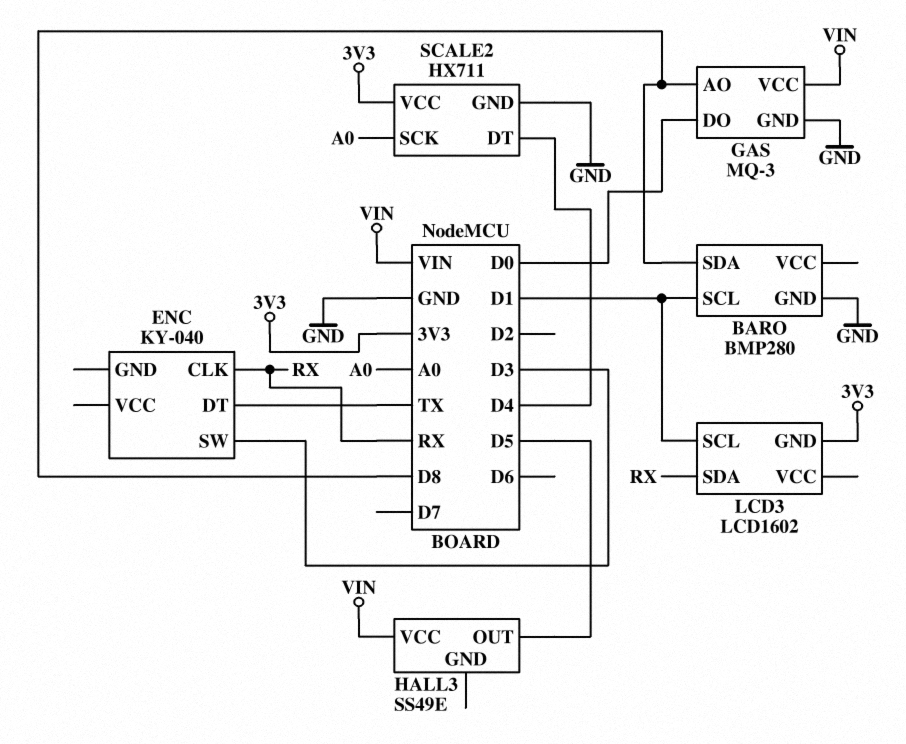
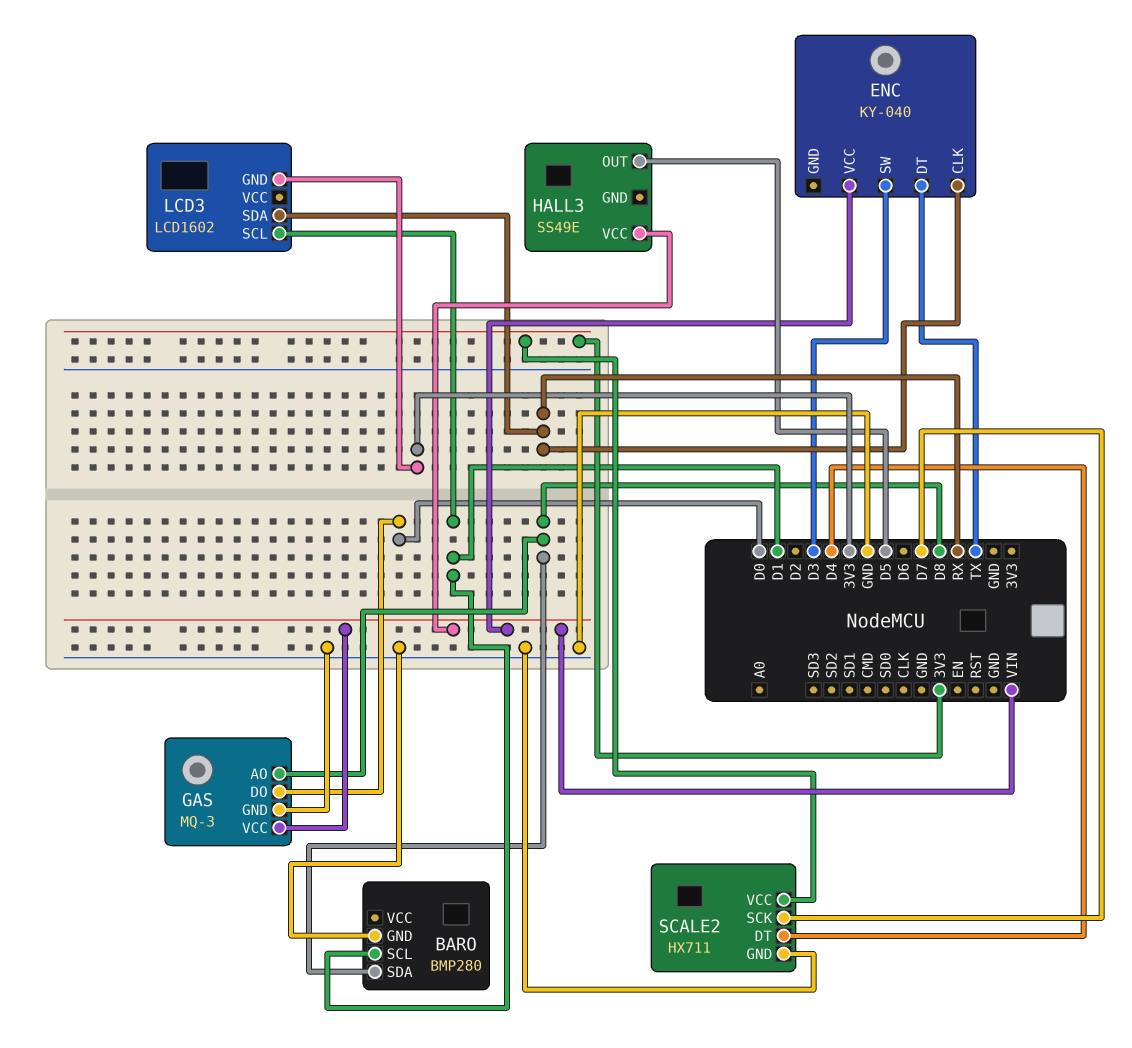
ENC pin VCC: none -> VIN
SCALE2 pin SCK: A0 -> D7

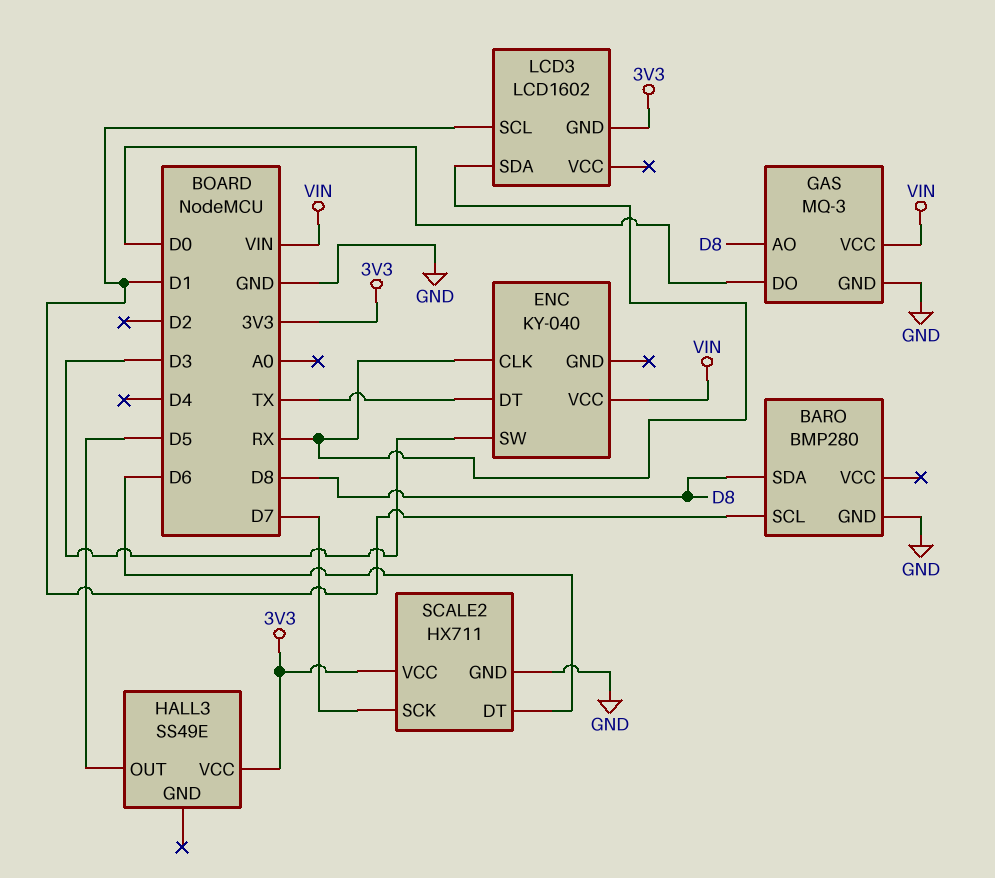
HALL3 pin VCC: VIN -> 3V3
SCALE2 pin DT: D4 -> D6

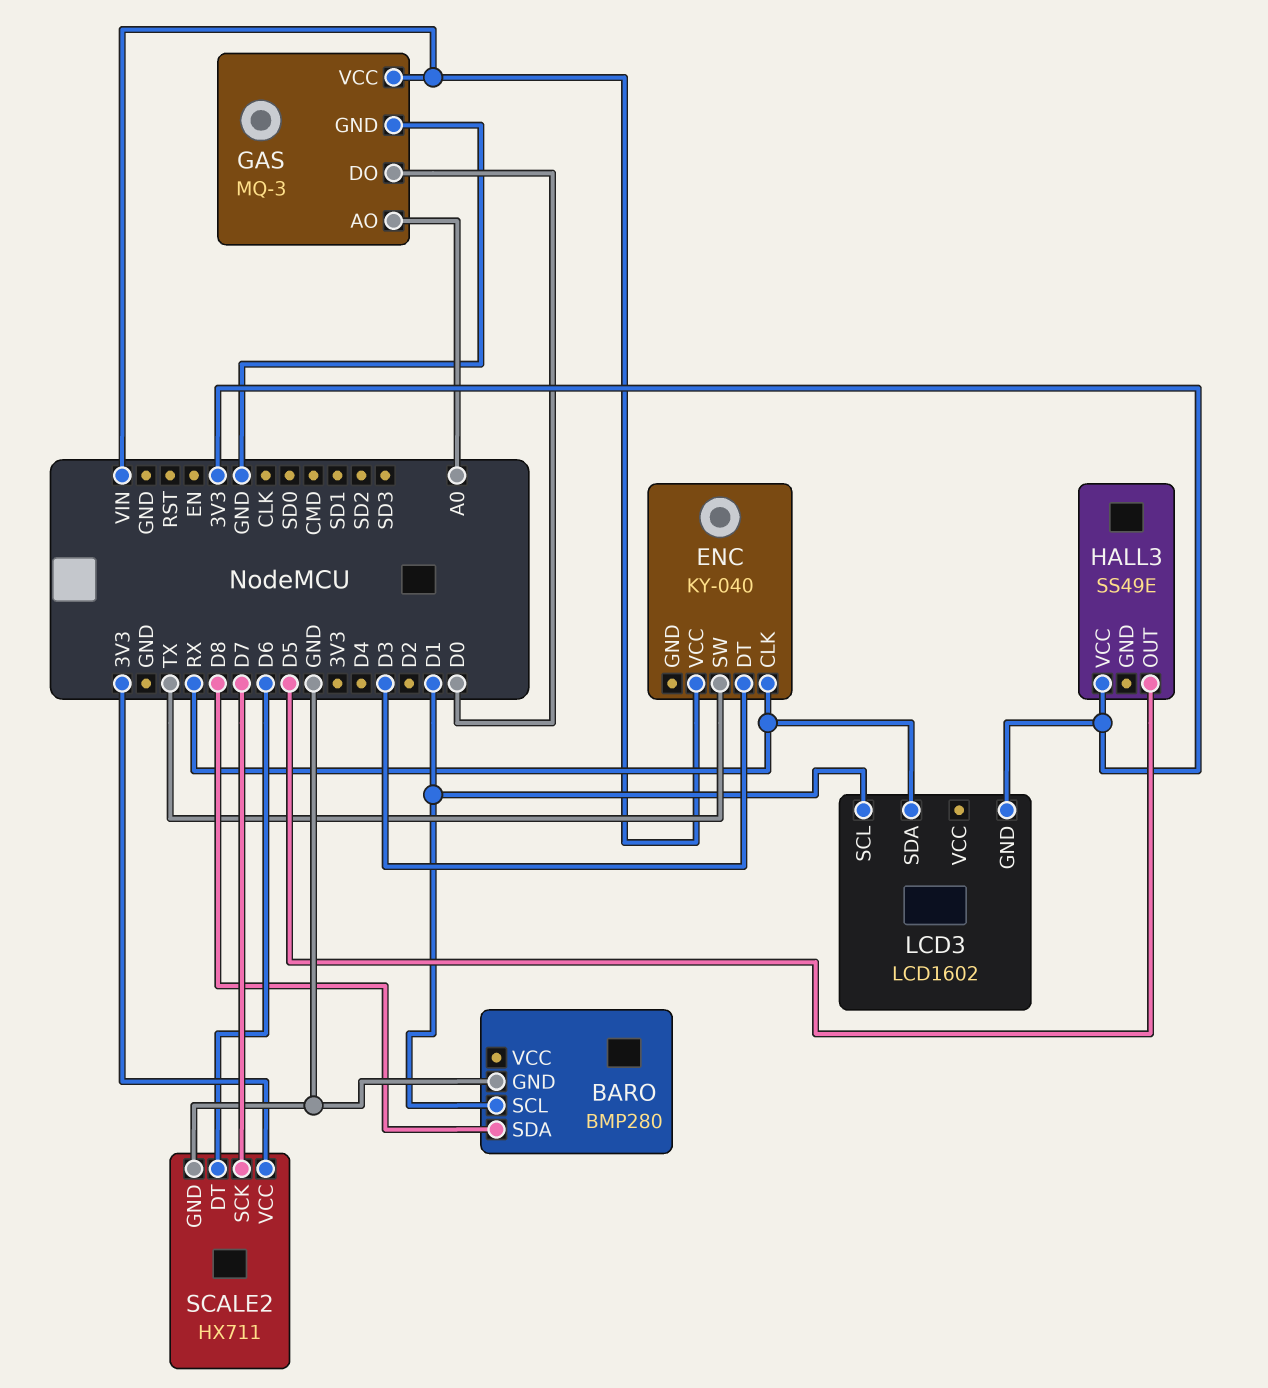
ENC pin DT: TX -> D3
ENC pin SW: D3 -> TX
GAS pin AO: D8 -> A0

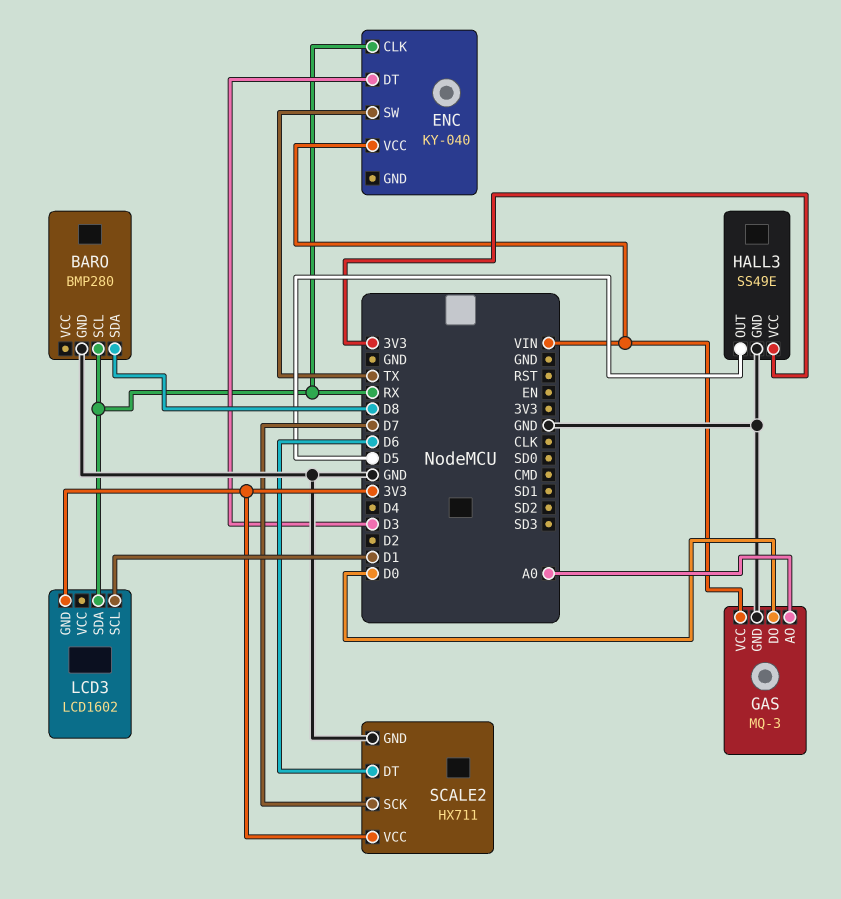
BARO pin SCL: D1 -> RX
HALL3 pin GND: none -> GND

